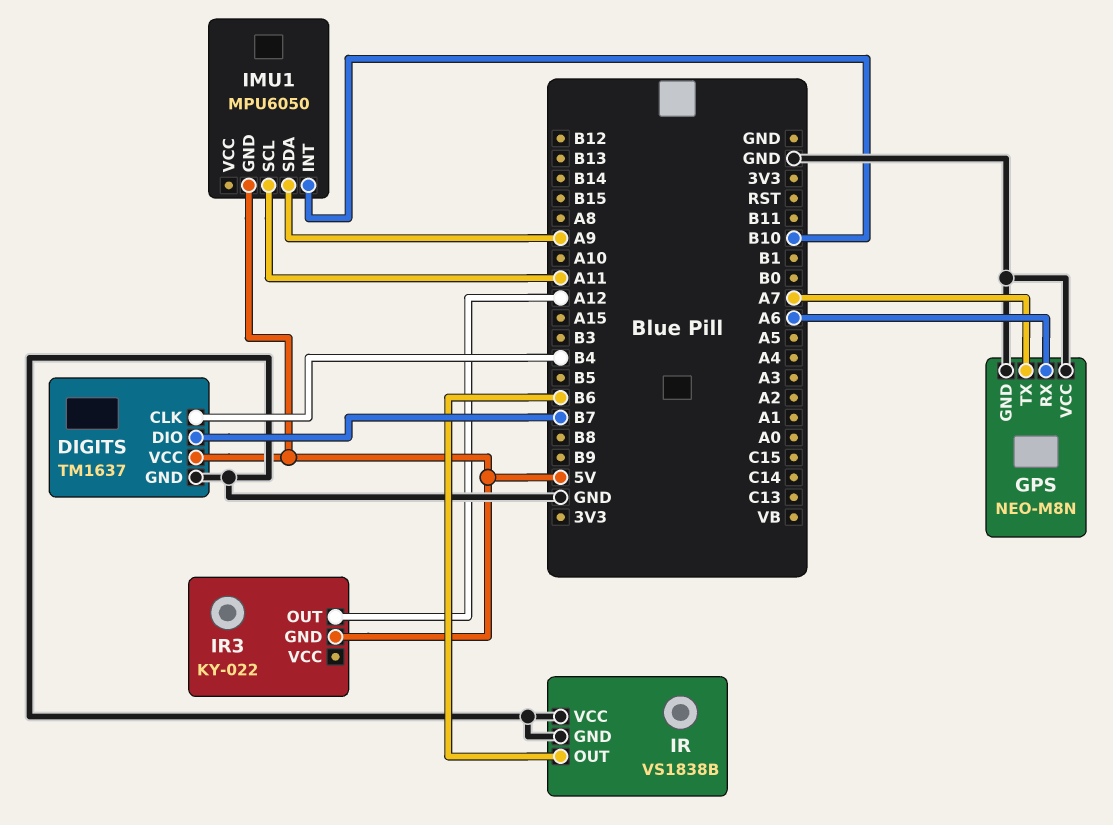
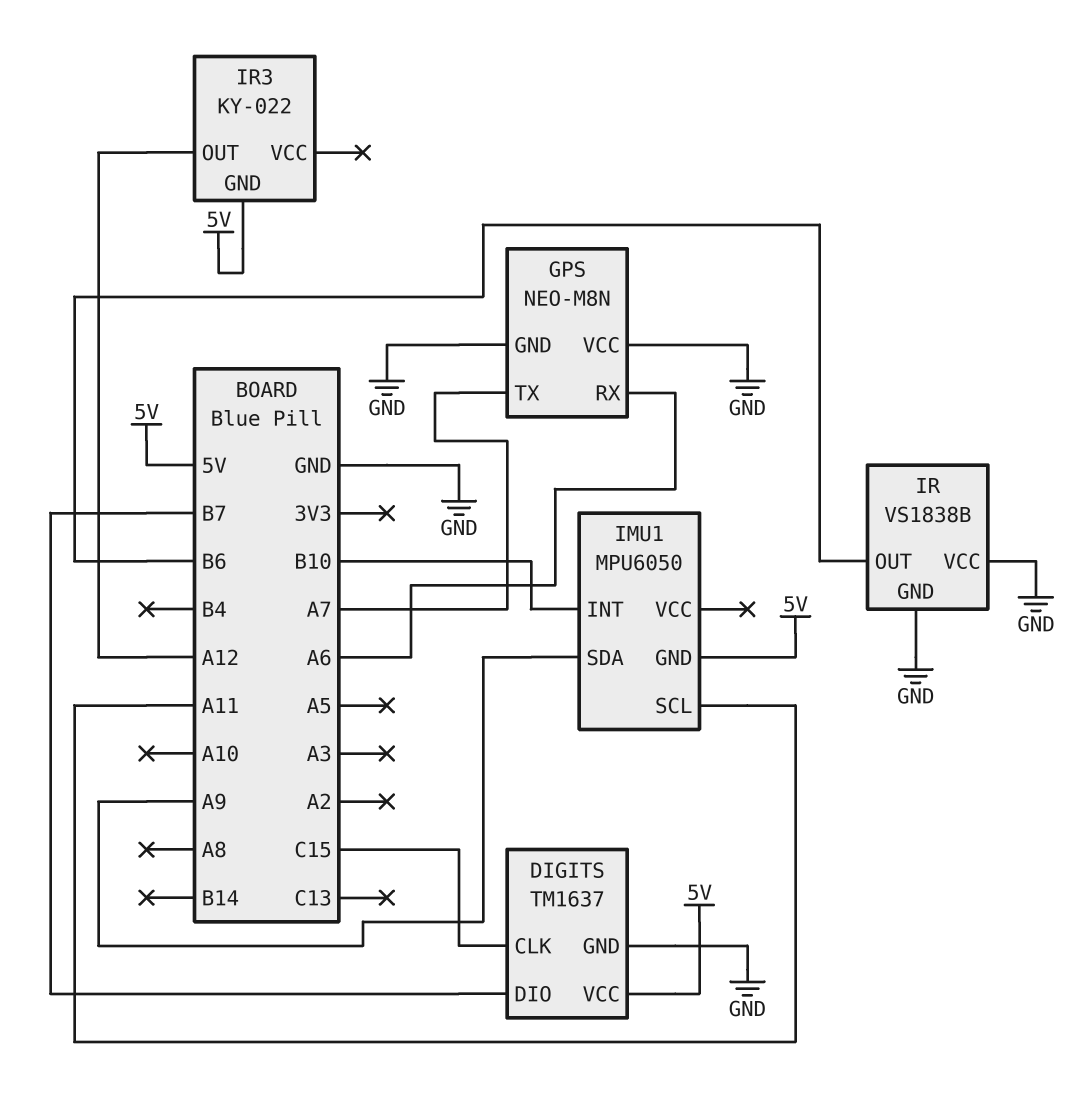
DIGITS pin CLK: B4 -> C15

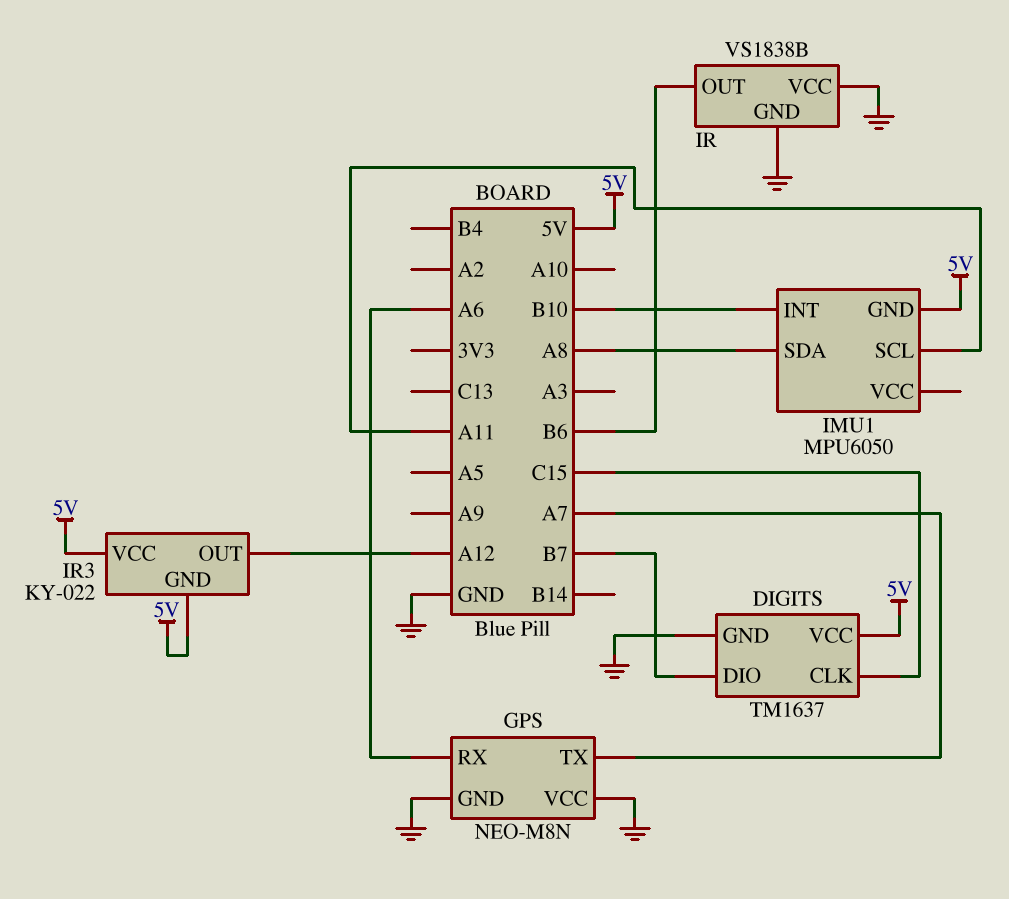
IMU1 pin SDA: A9 -> A8
IR3 pin VCC: none -> 5V

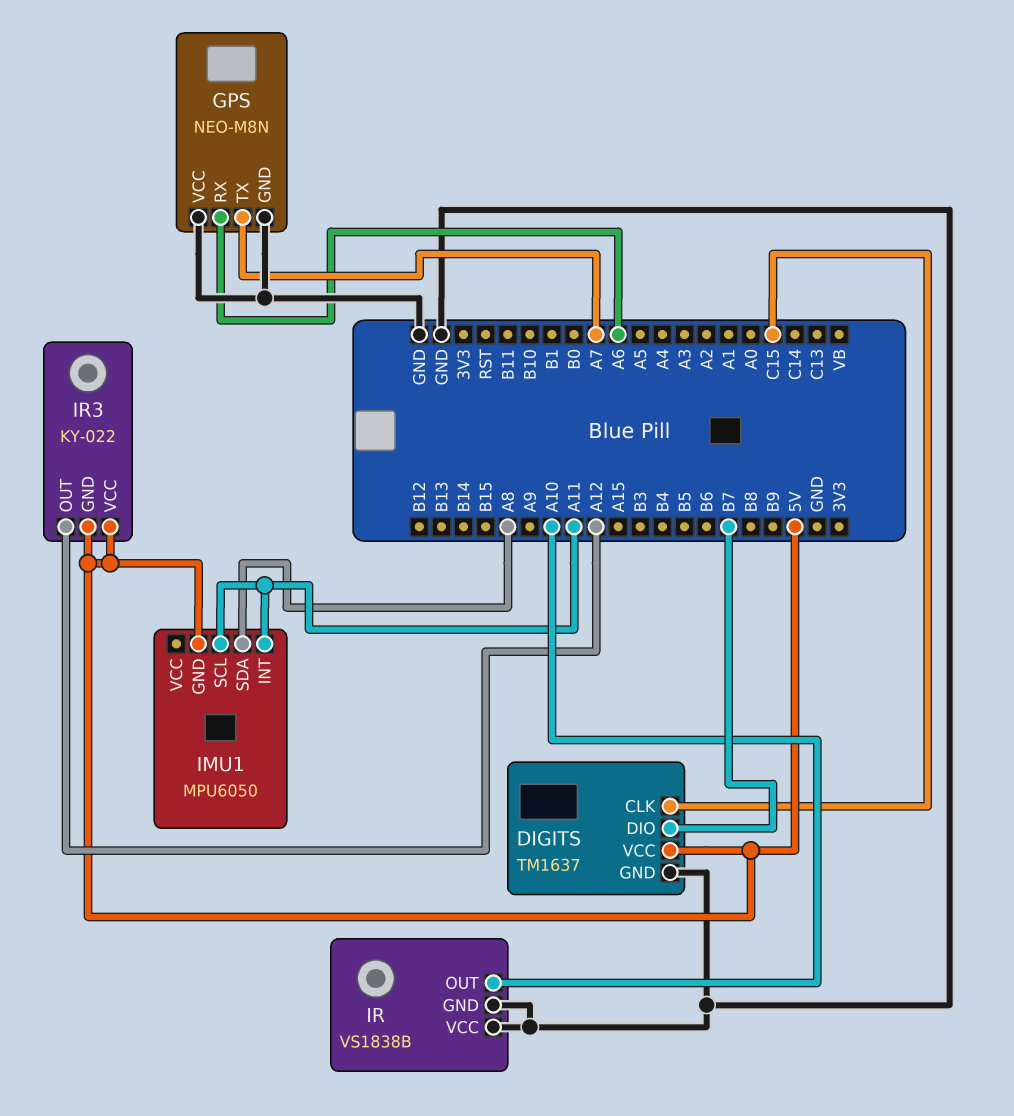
IMU1 pin INT: B10 -> A11
IR pin OUT: B6 -> A10

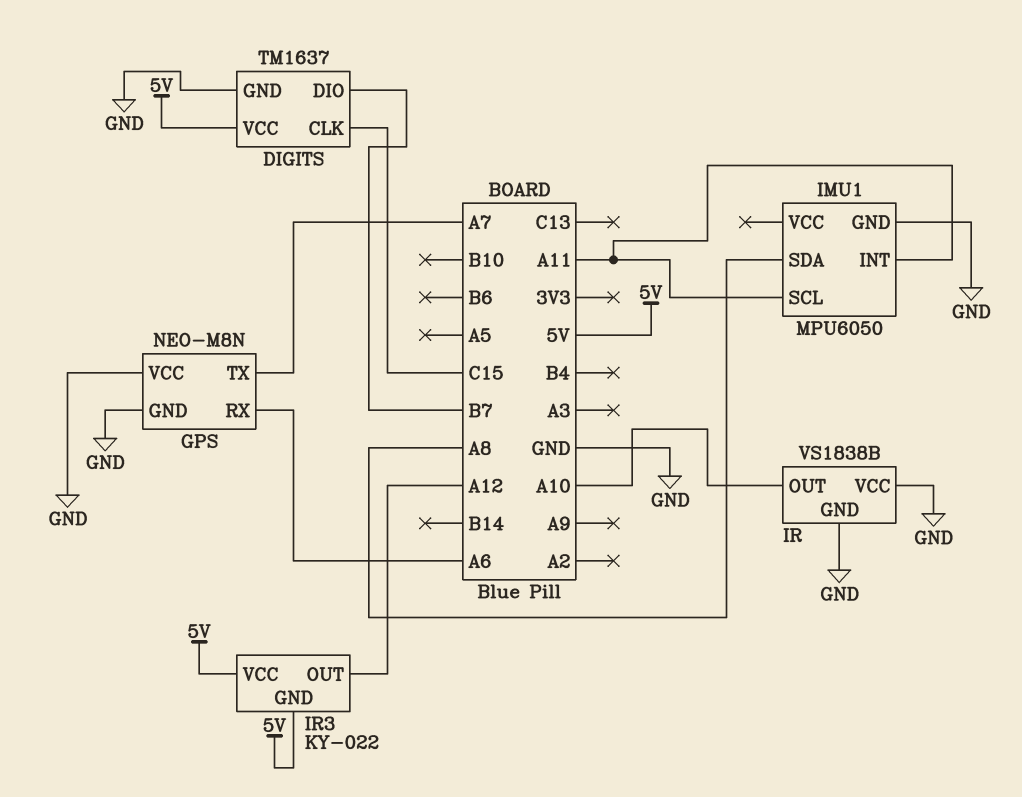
IMU1 pin GND: 5V -> GND

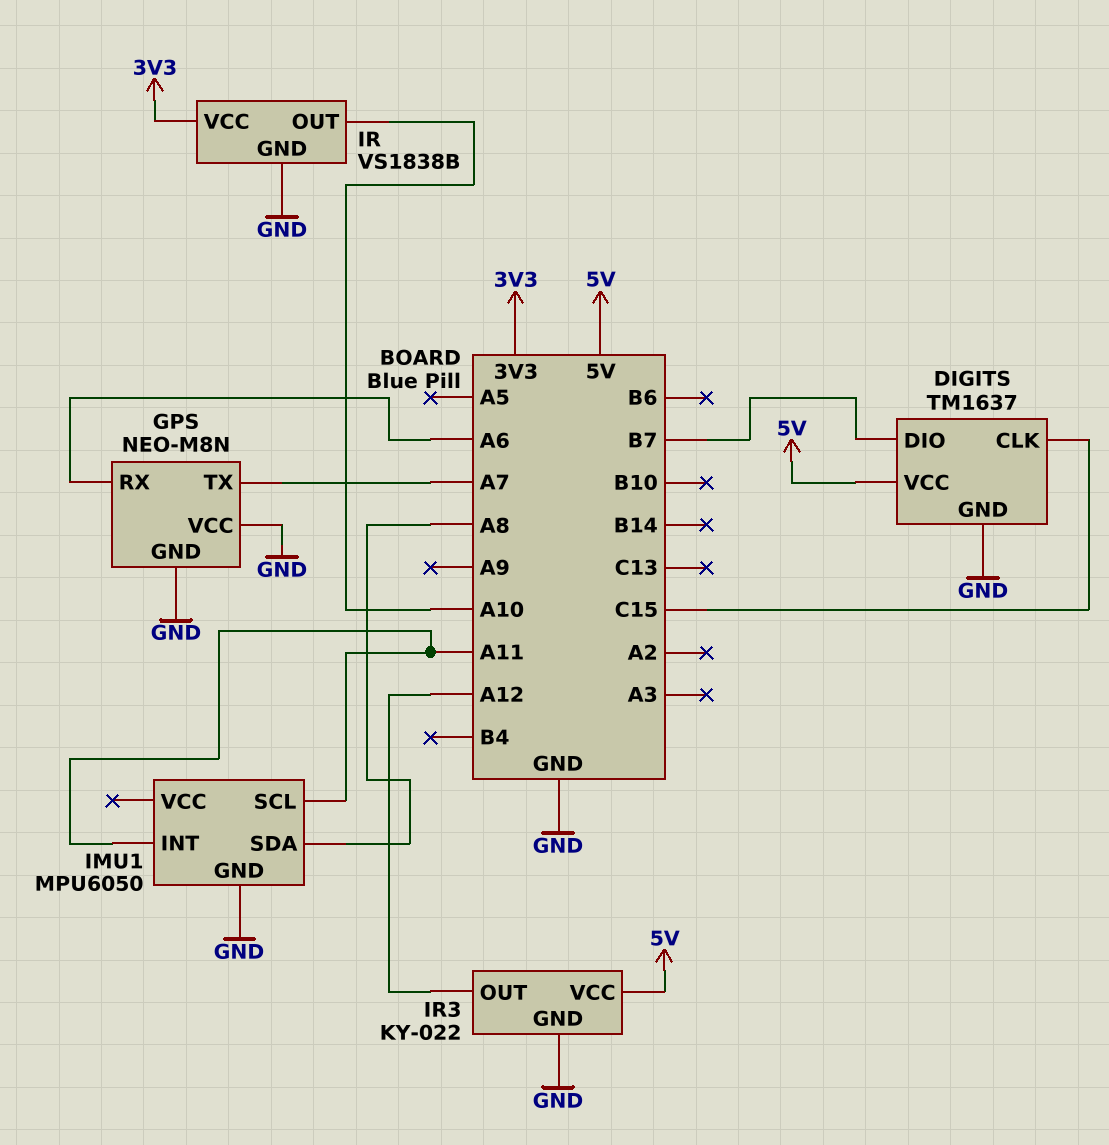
IR pin VCC: GND -> 3V3
IR3 pin GND: 5V -> GND

